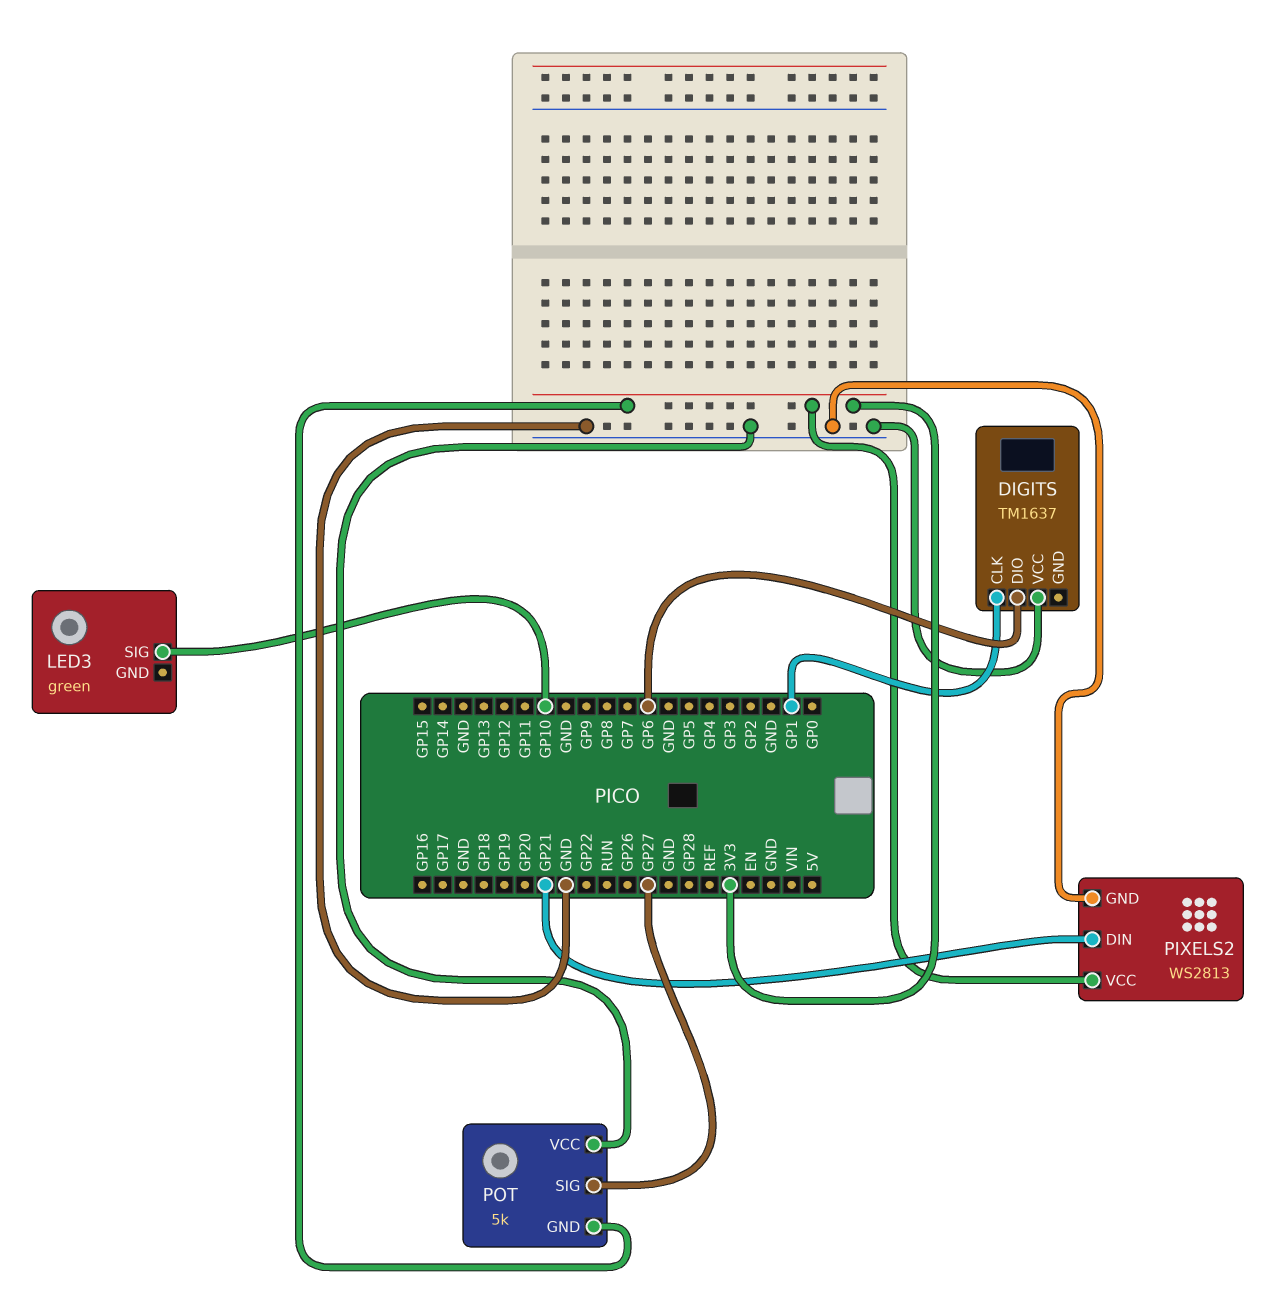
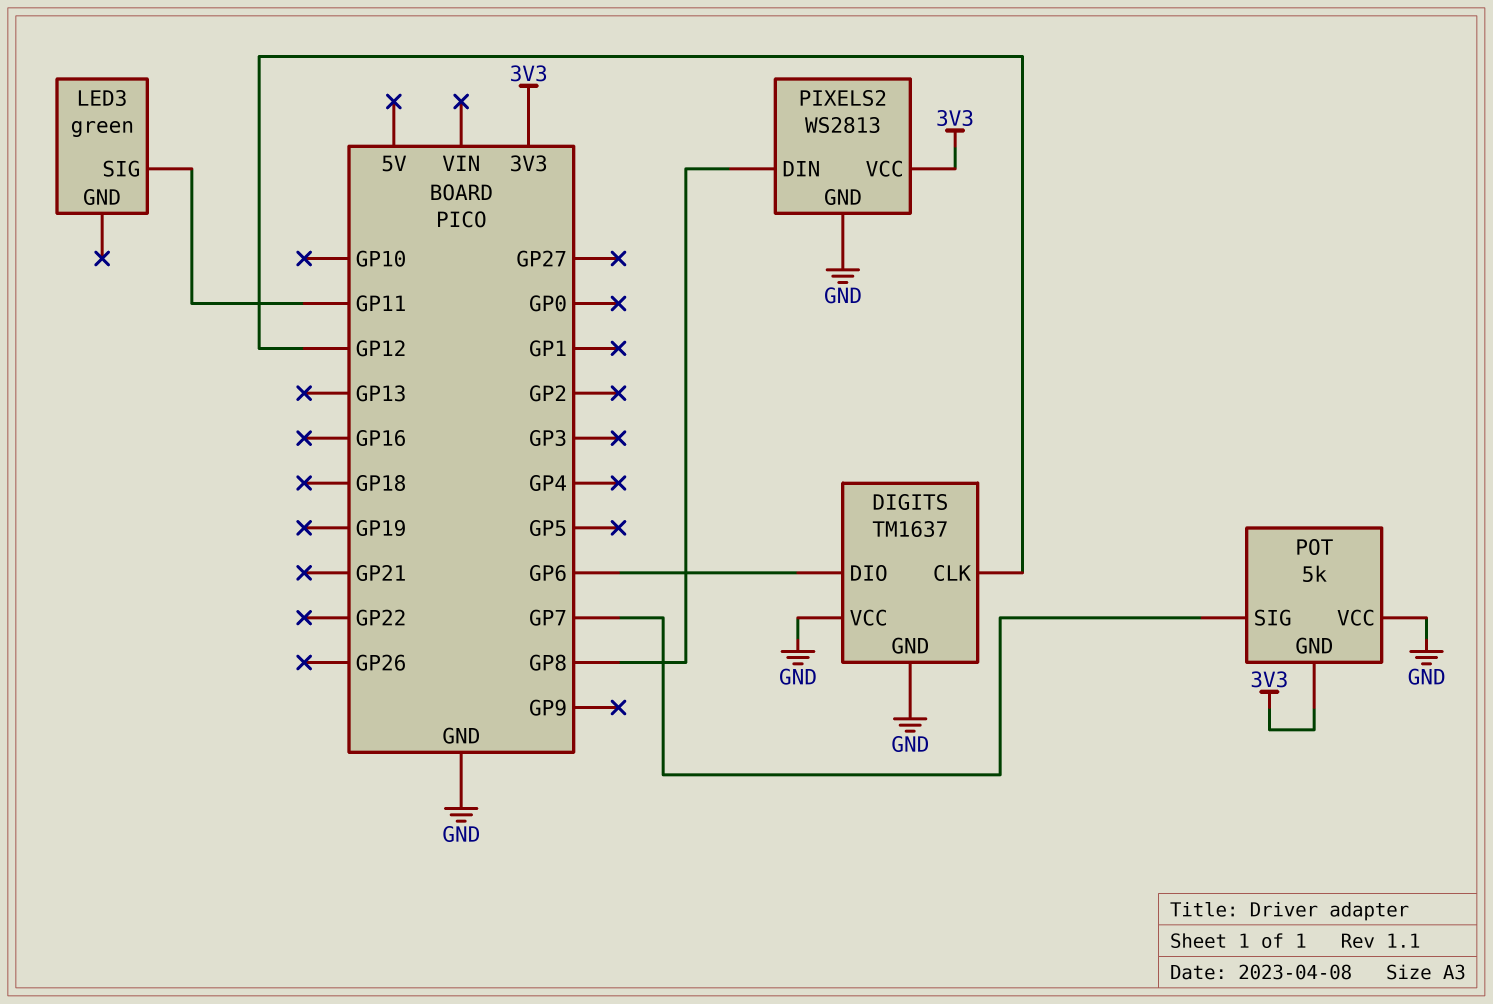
DIGITS pin CLK: GP1 -> GP12
DIGITS pin GND: none -> GND
LED3 pin SIG: GP10 -> GP11
PIXELS2 pin DIN: GP21 -> GP8
POT pin SIG: GP27 -> GP7

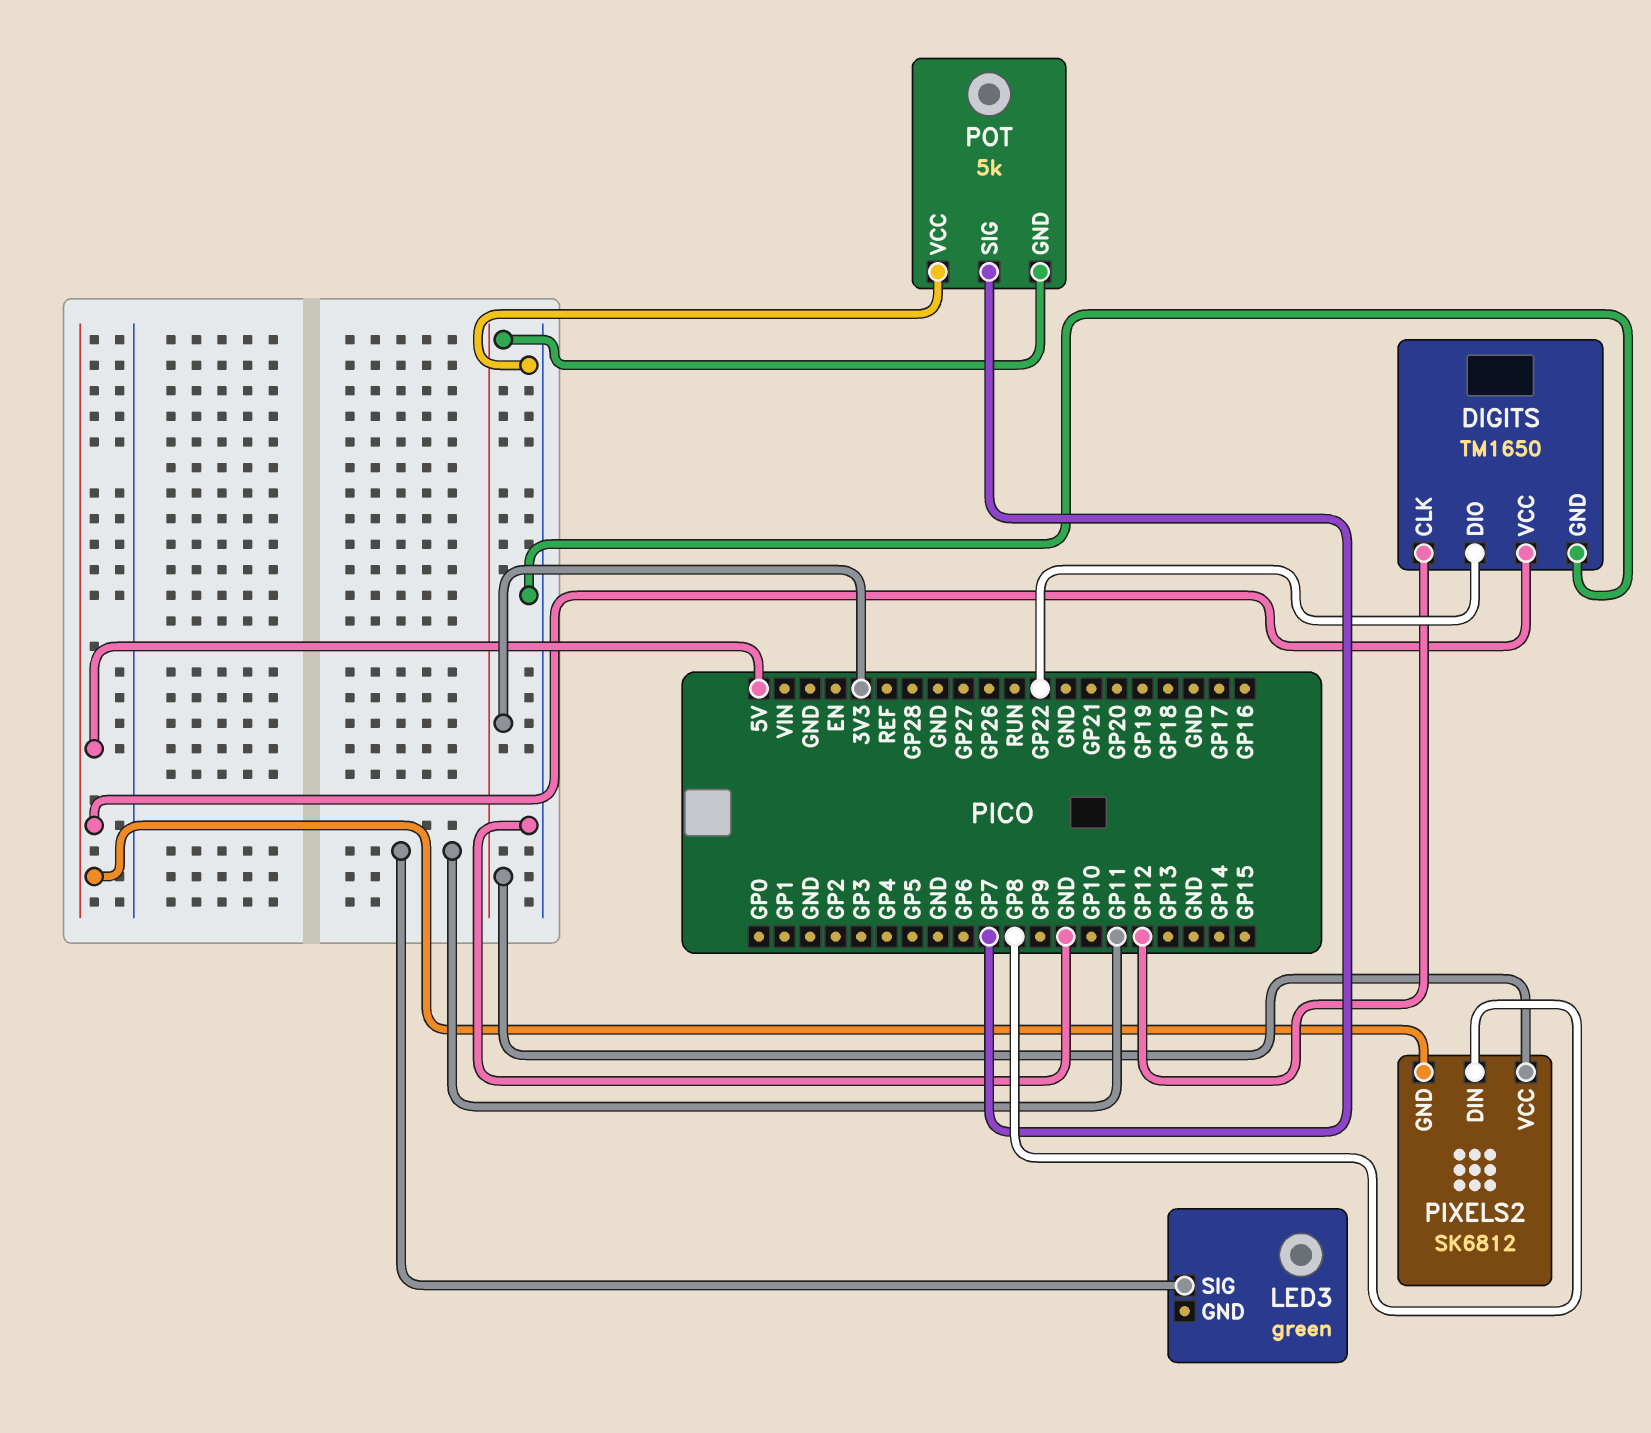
DIGITS: TM1637 -> TM1650
DIGITS pin DIO: GP6 -> GP22
DIGITS pin VCC: GND -> 5V
PIXELS2: WS2813 -> SK6812
PIXELS2 pin GND: GND -> 5V

